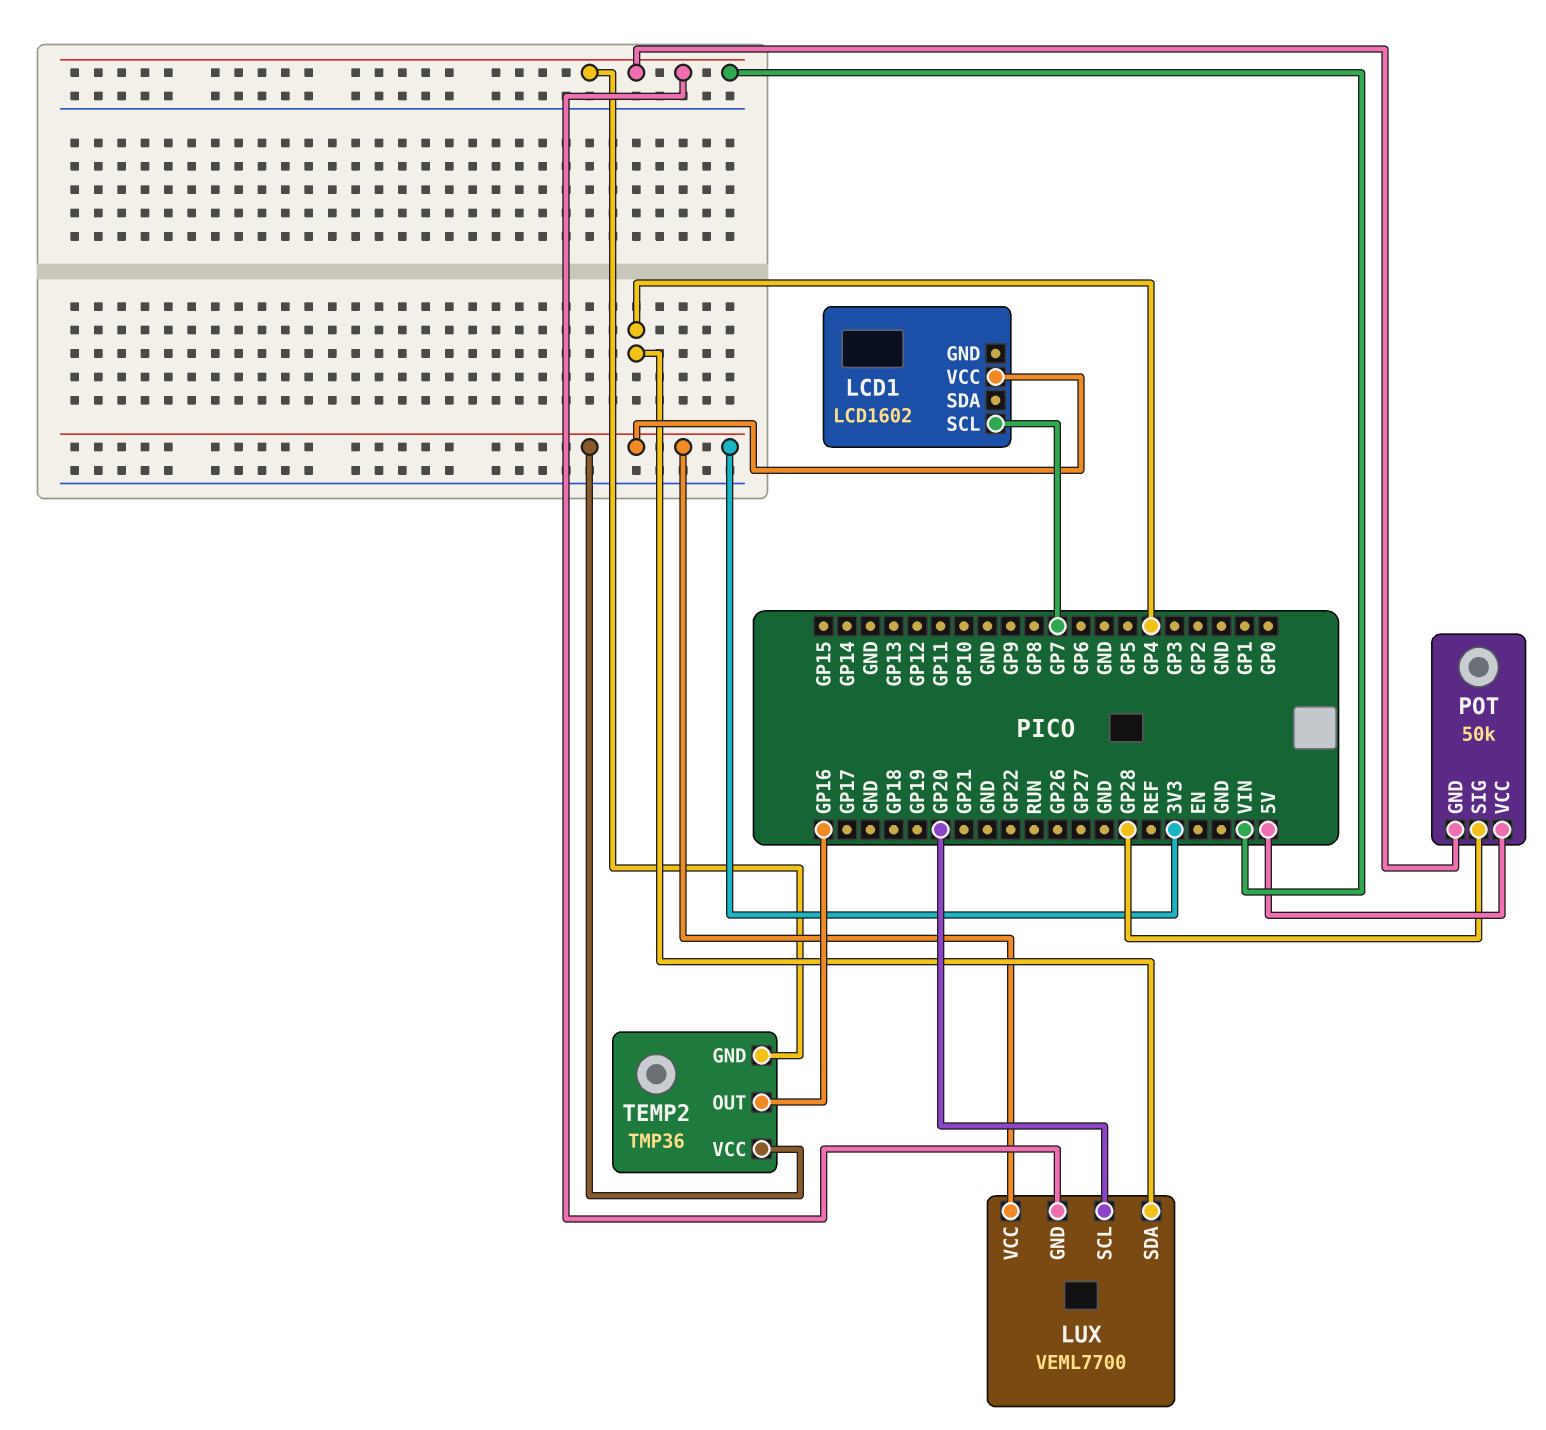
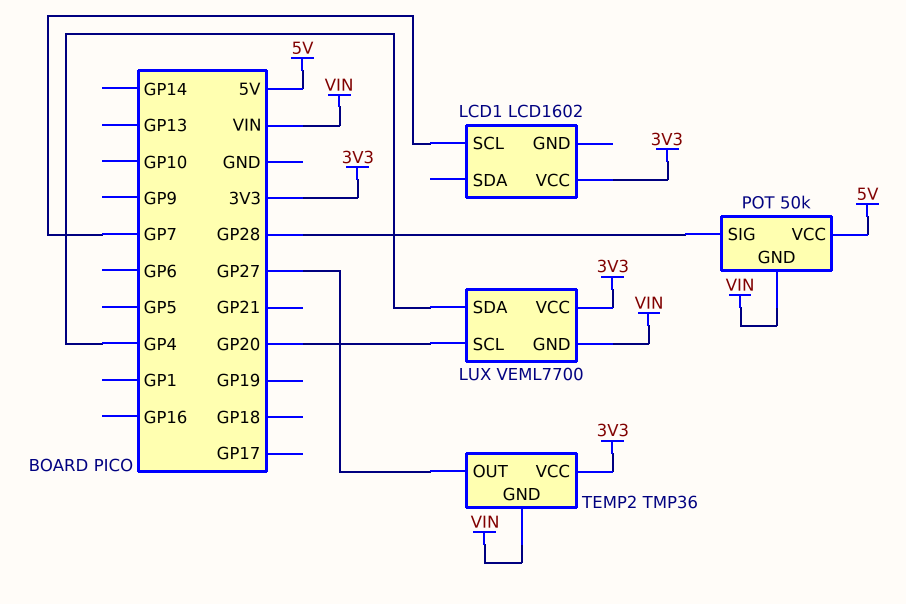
TEMP2 pin OUT: GP16 -> GP27

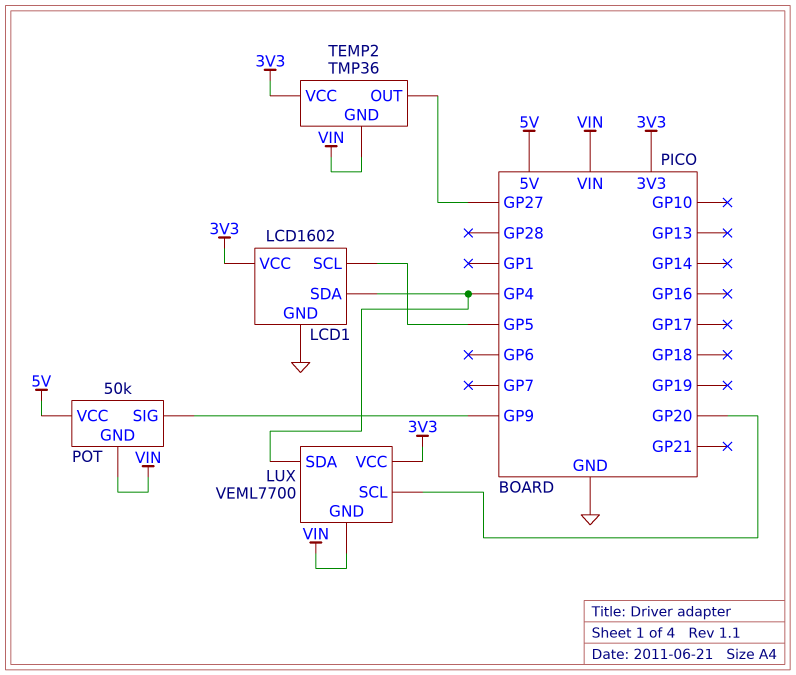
LCD1 pin GND: none -> GND
LCD1 pin SCL: GP7 -> GP5
LCD1 pin SDA: none -> GP4
POT pin SIG: GP28 -> GP9

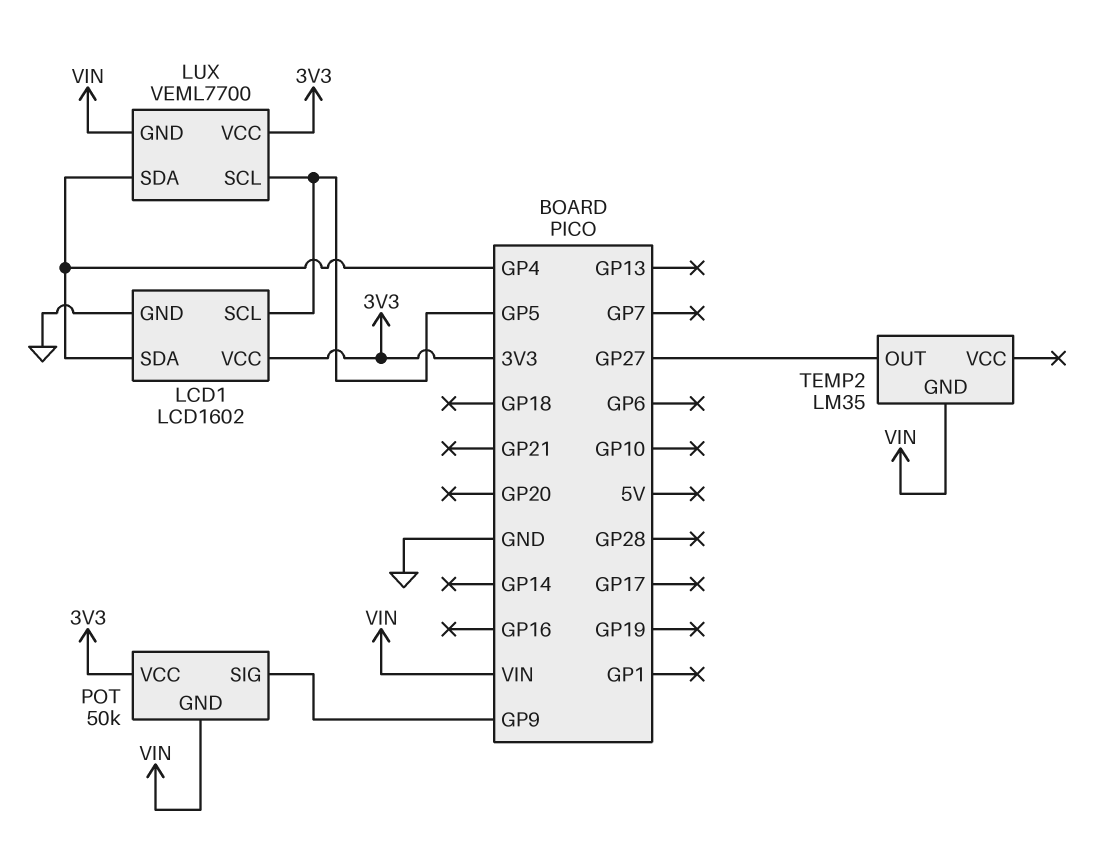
LUX pin SCL: GP20 -> GP5
POT pin VCC: 5V -> 3V3
TEMP2: TMP36 -> LM35
TEMP2 pin VCC: 3V3 -> none

